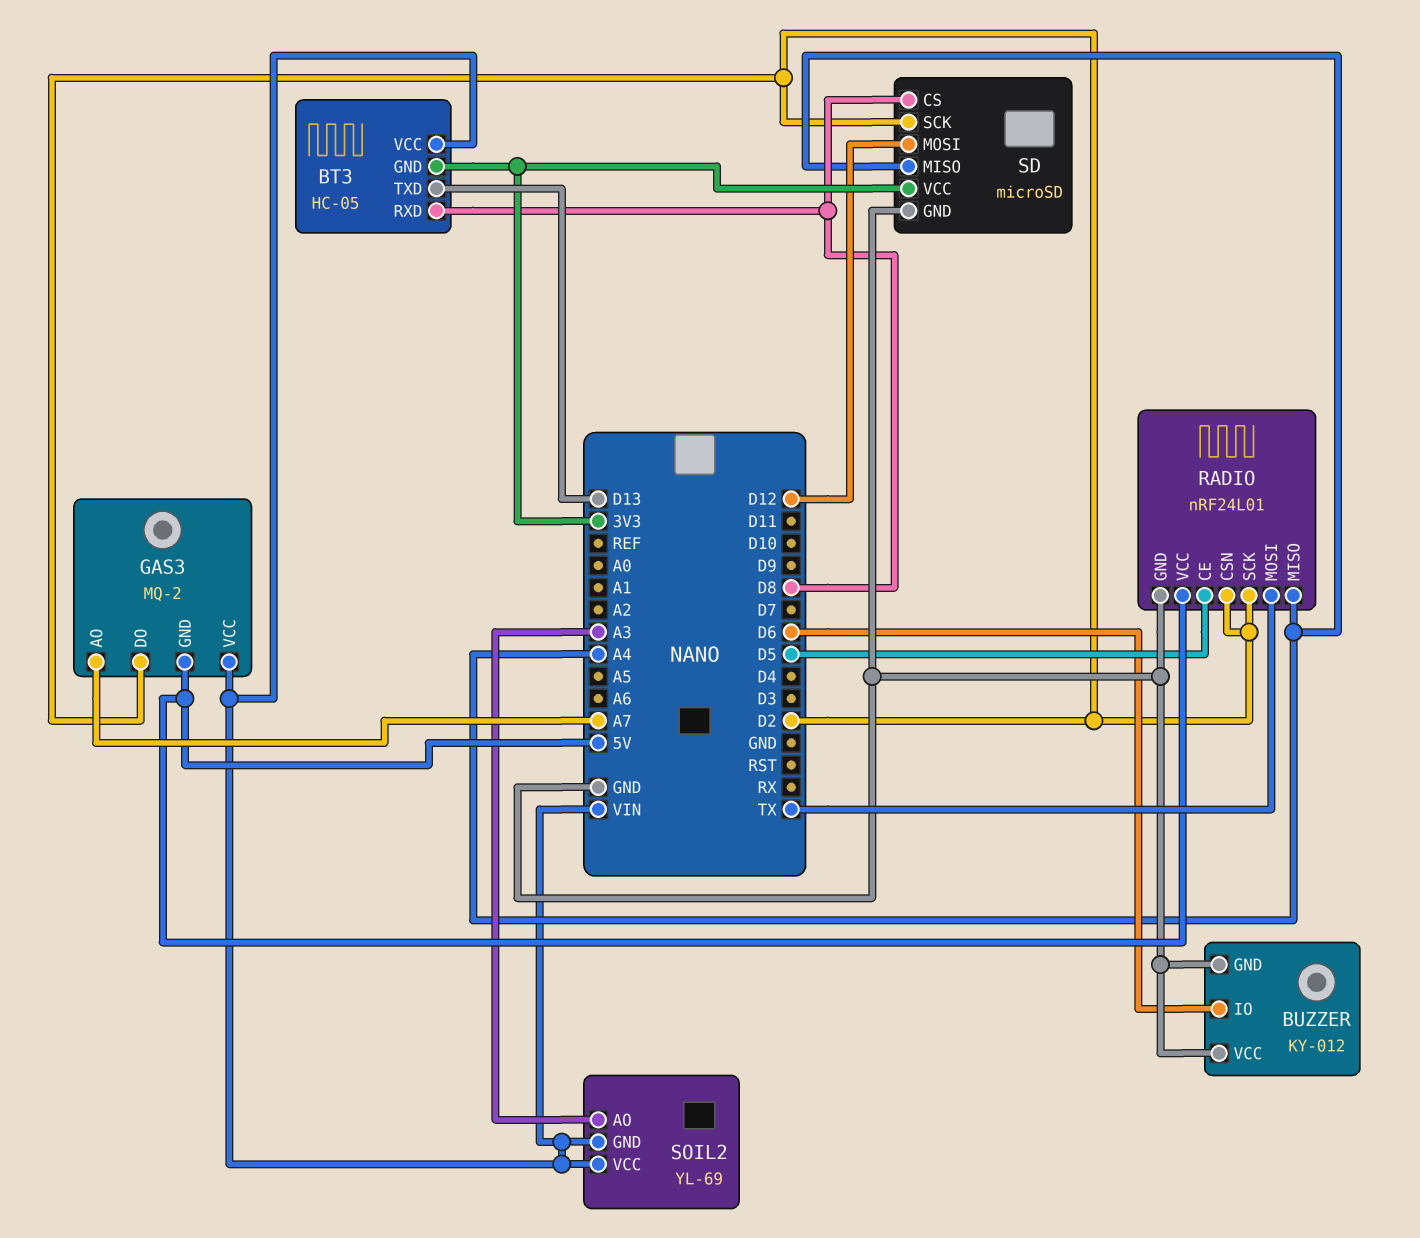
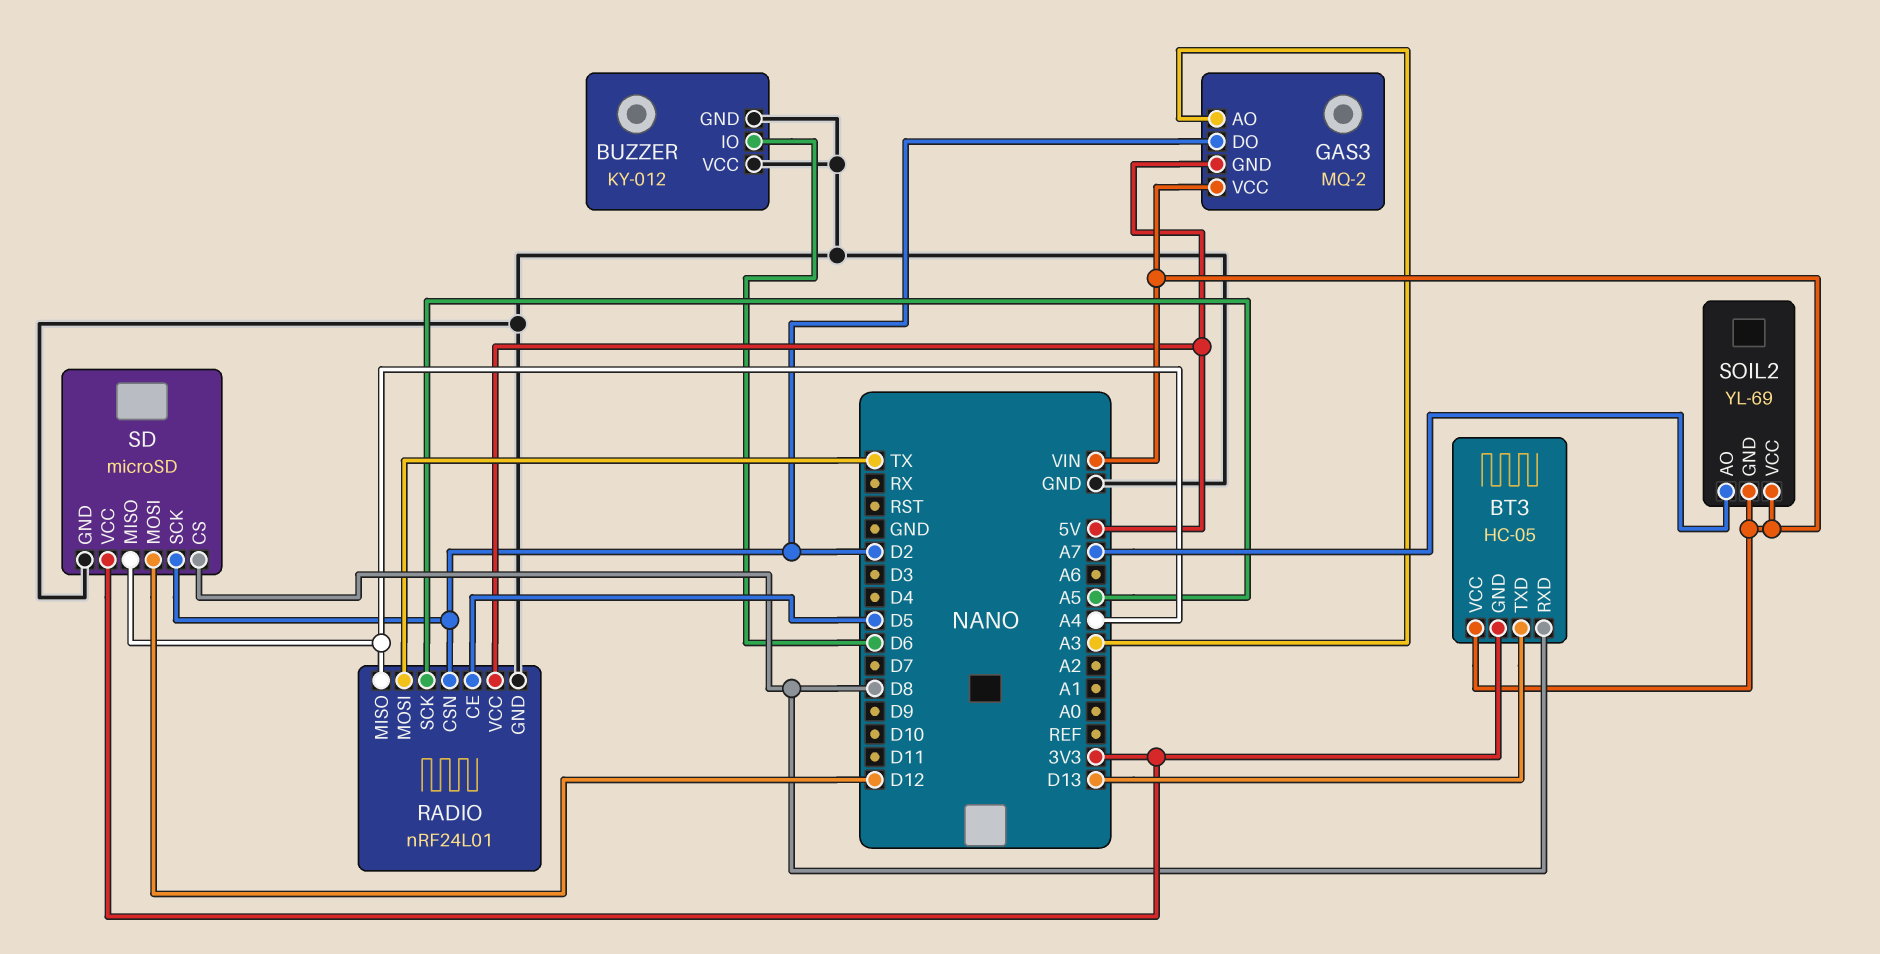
GAS3 pin AO: A7 -> A3
RADIO pin SCK: D2 -> A5
SOIL2 pin AO: A3 -> A7

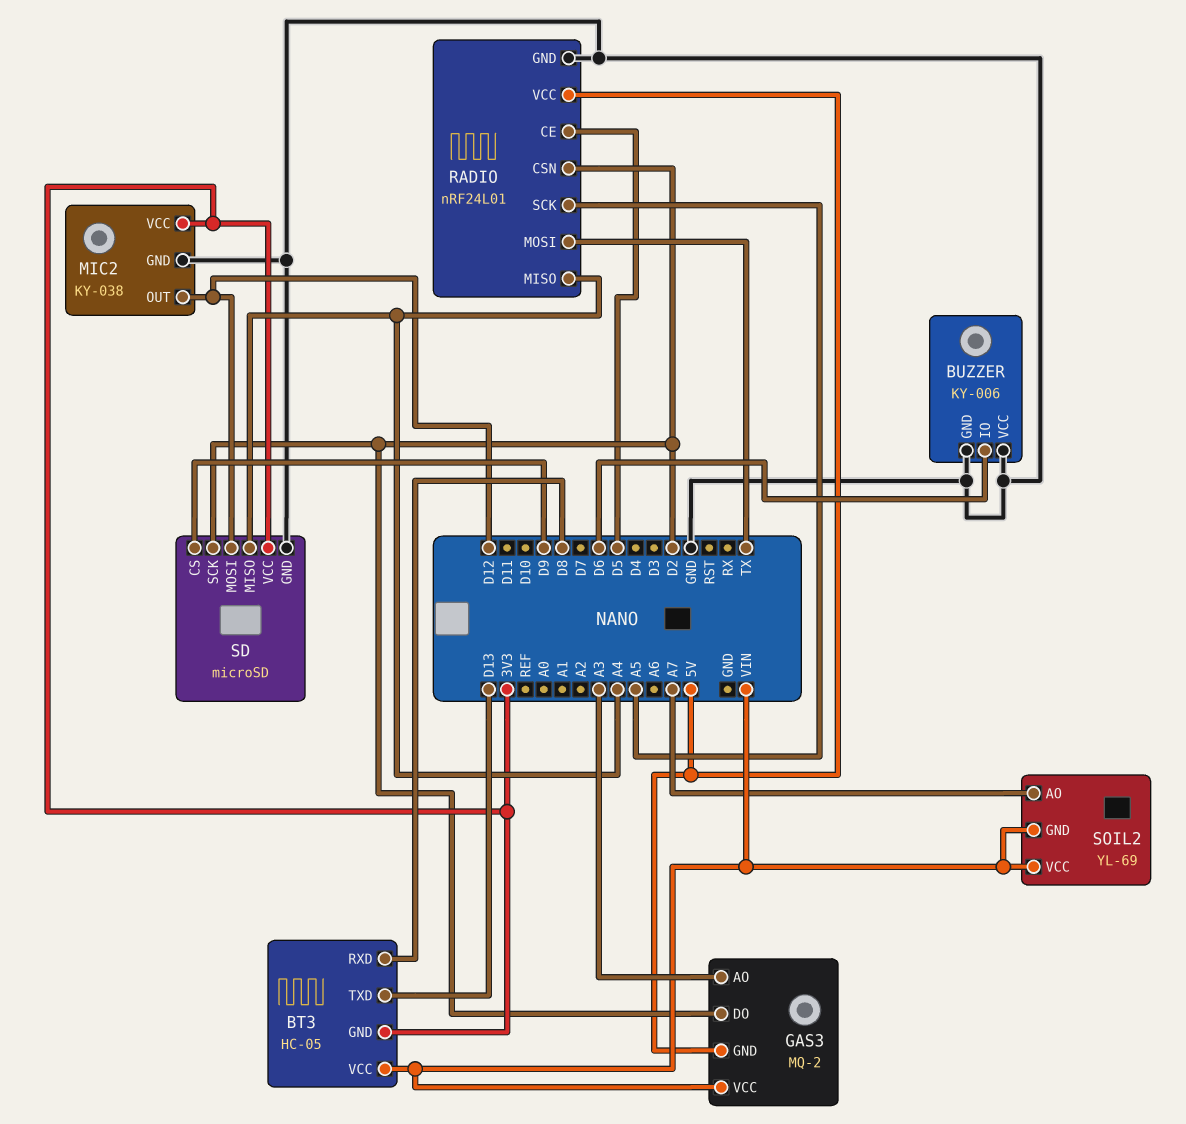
BUZZER: KY-012 -> KY-006
MIC2: none -> KY-038
MIC2 pin GND: none -> GND
MIC2 pin OUT: none -> D12
MIC2 pin VCC: none -> 3V3
SD pin CS: D8 -> D9

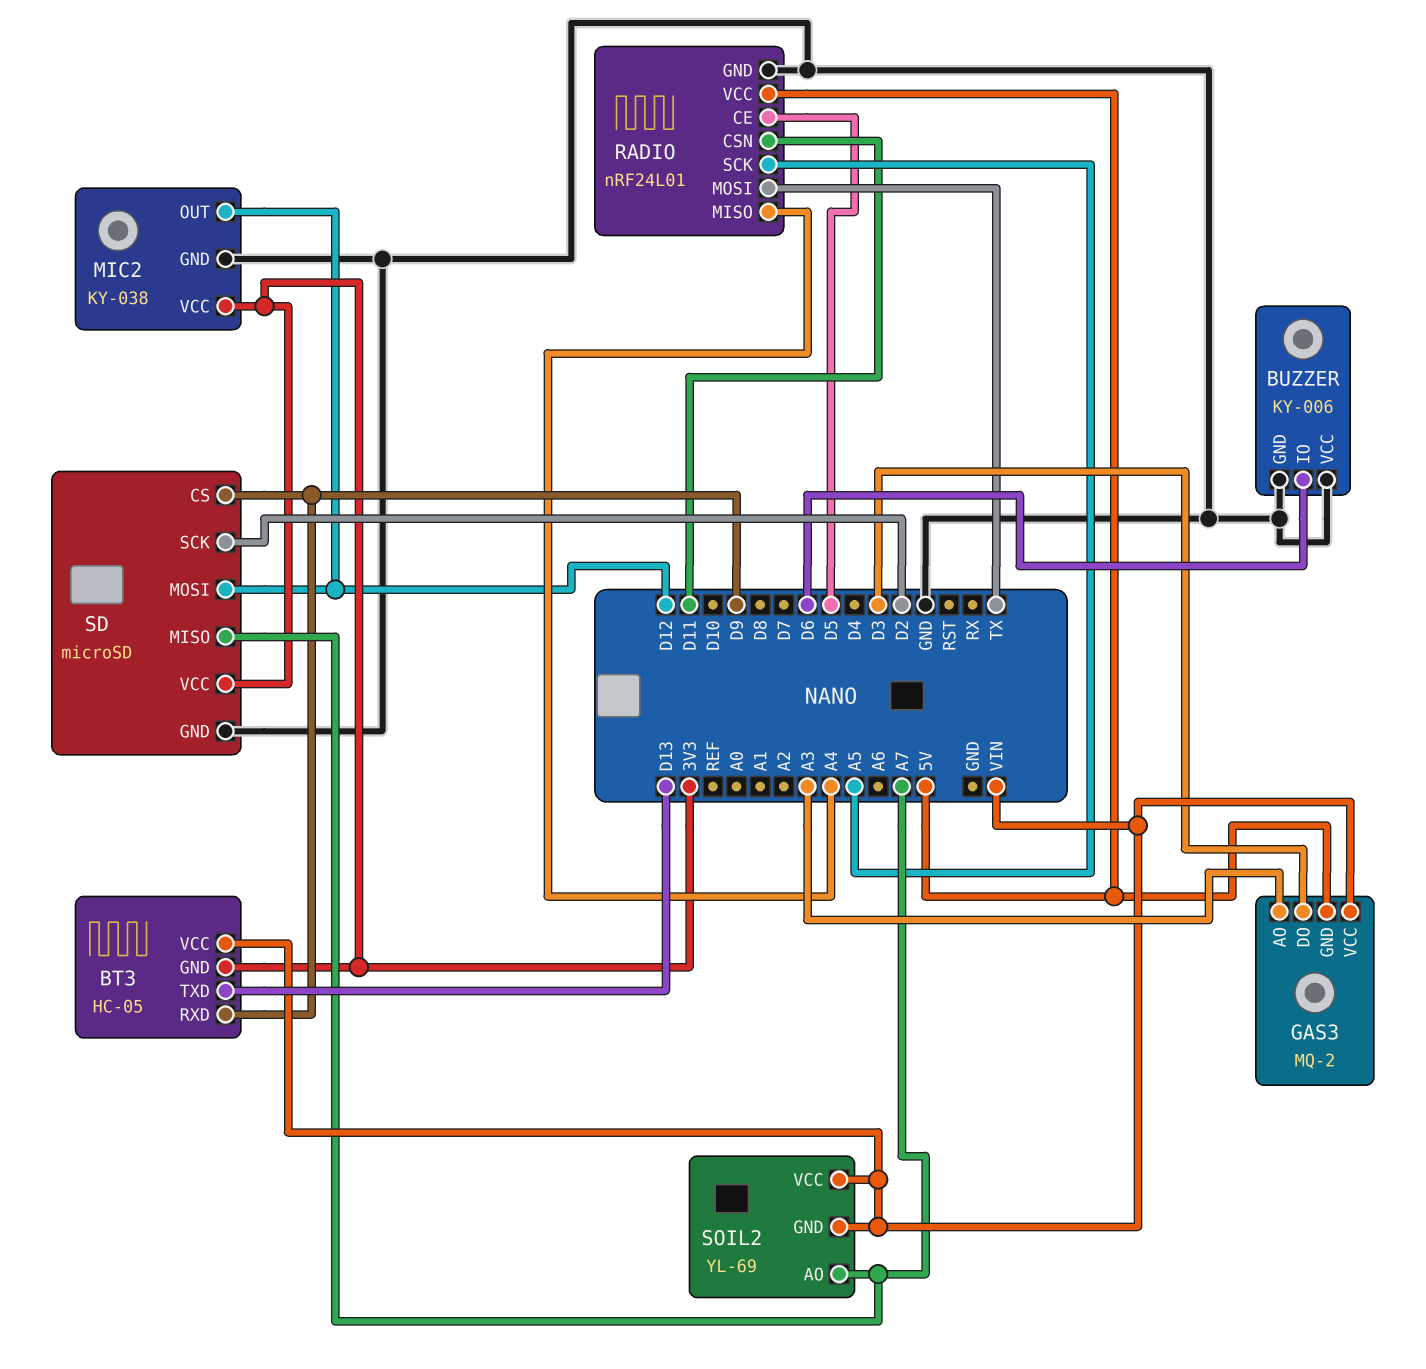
BT3 pin RXD: D8 -> D9
GAS3 pin DO: D2 -> D3
RADIO pin CSN: D2 -> D11
SD pin MISO: A4 -> A7

